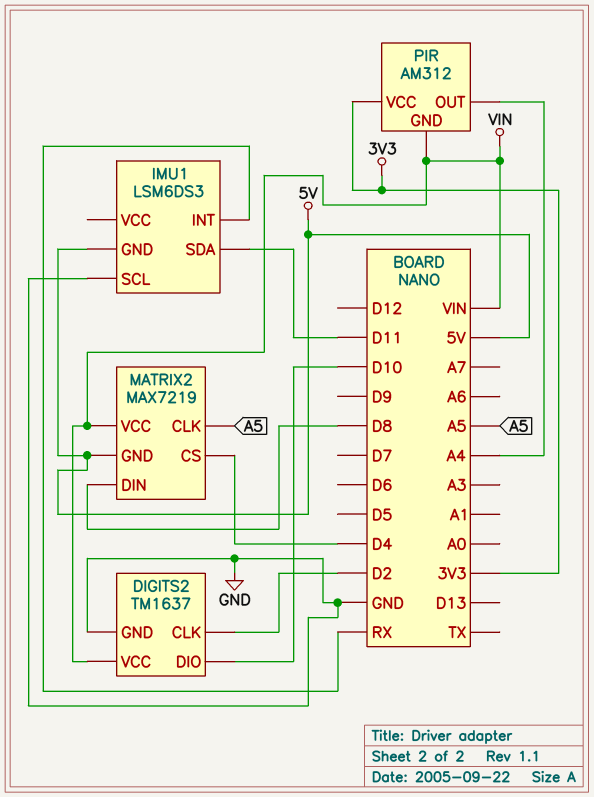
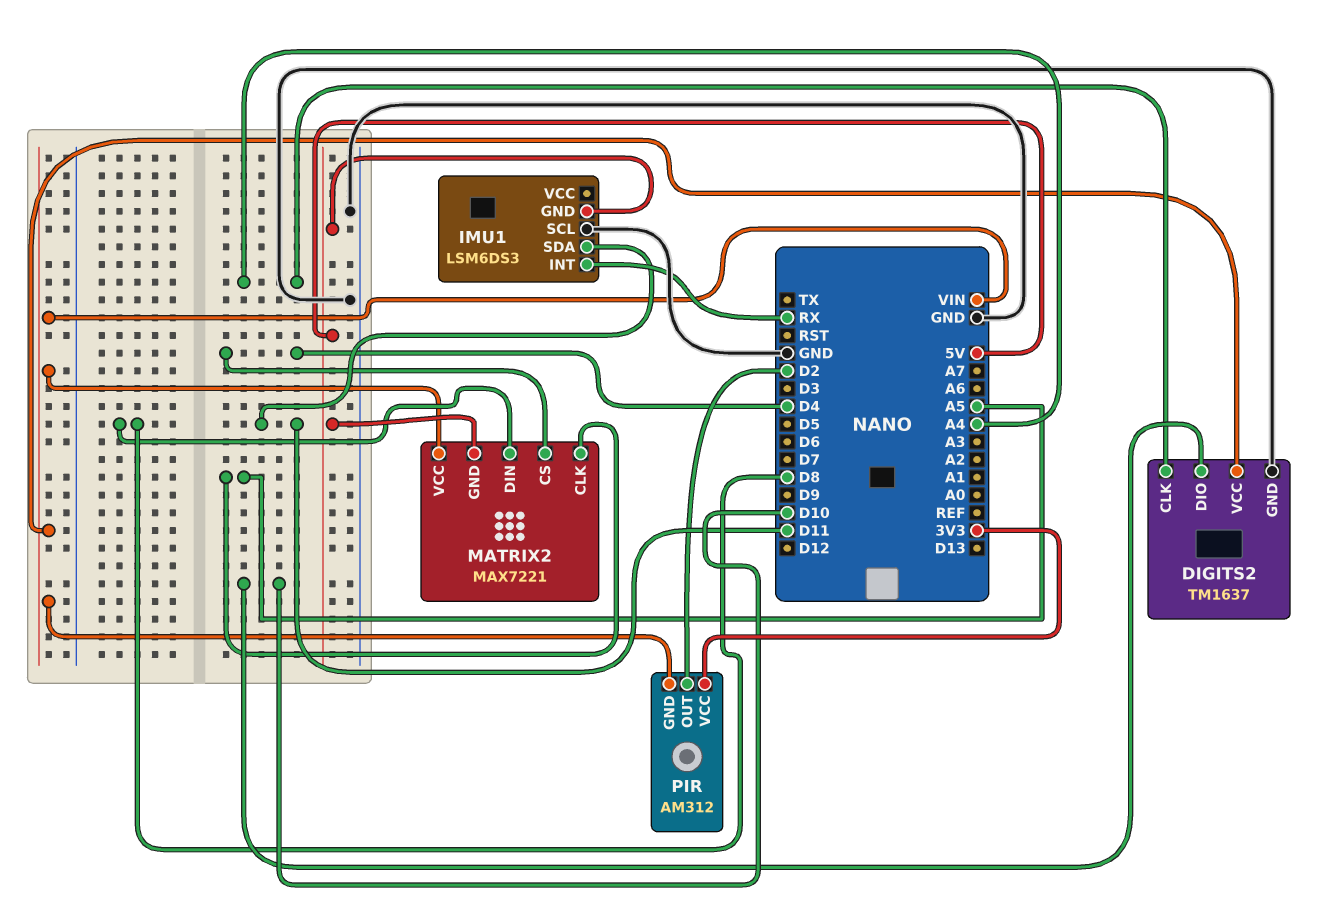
DIGITS2 pin CLK: D2 -> A4
MATRIX2: MAX7219 -> MAX7221
PIR pin OUT: A4 -> D2

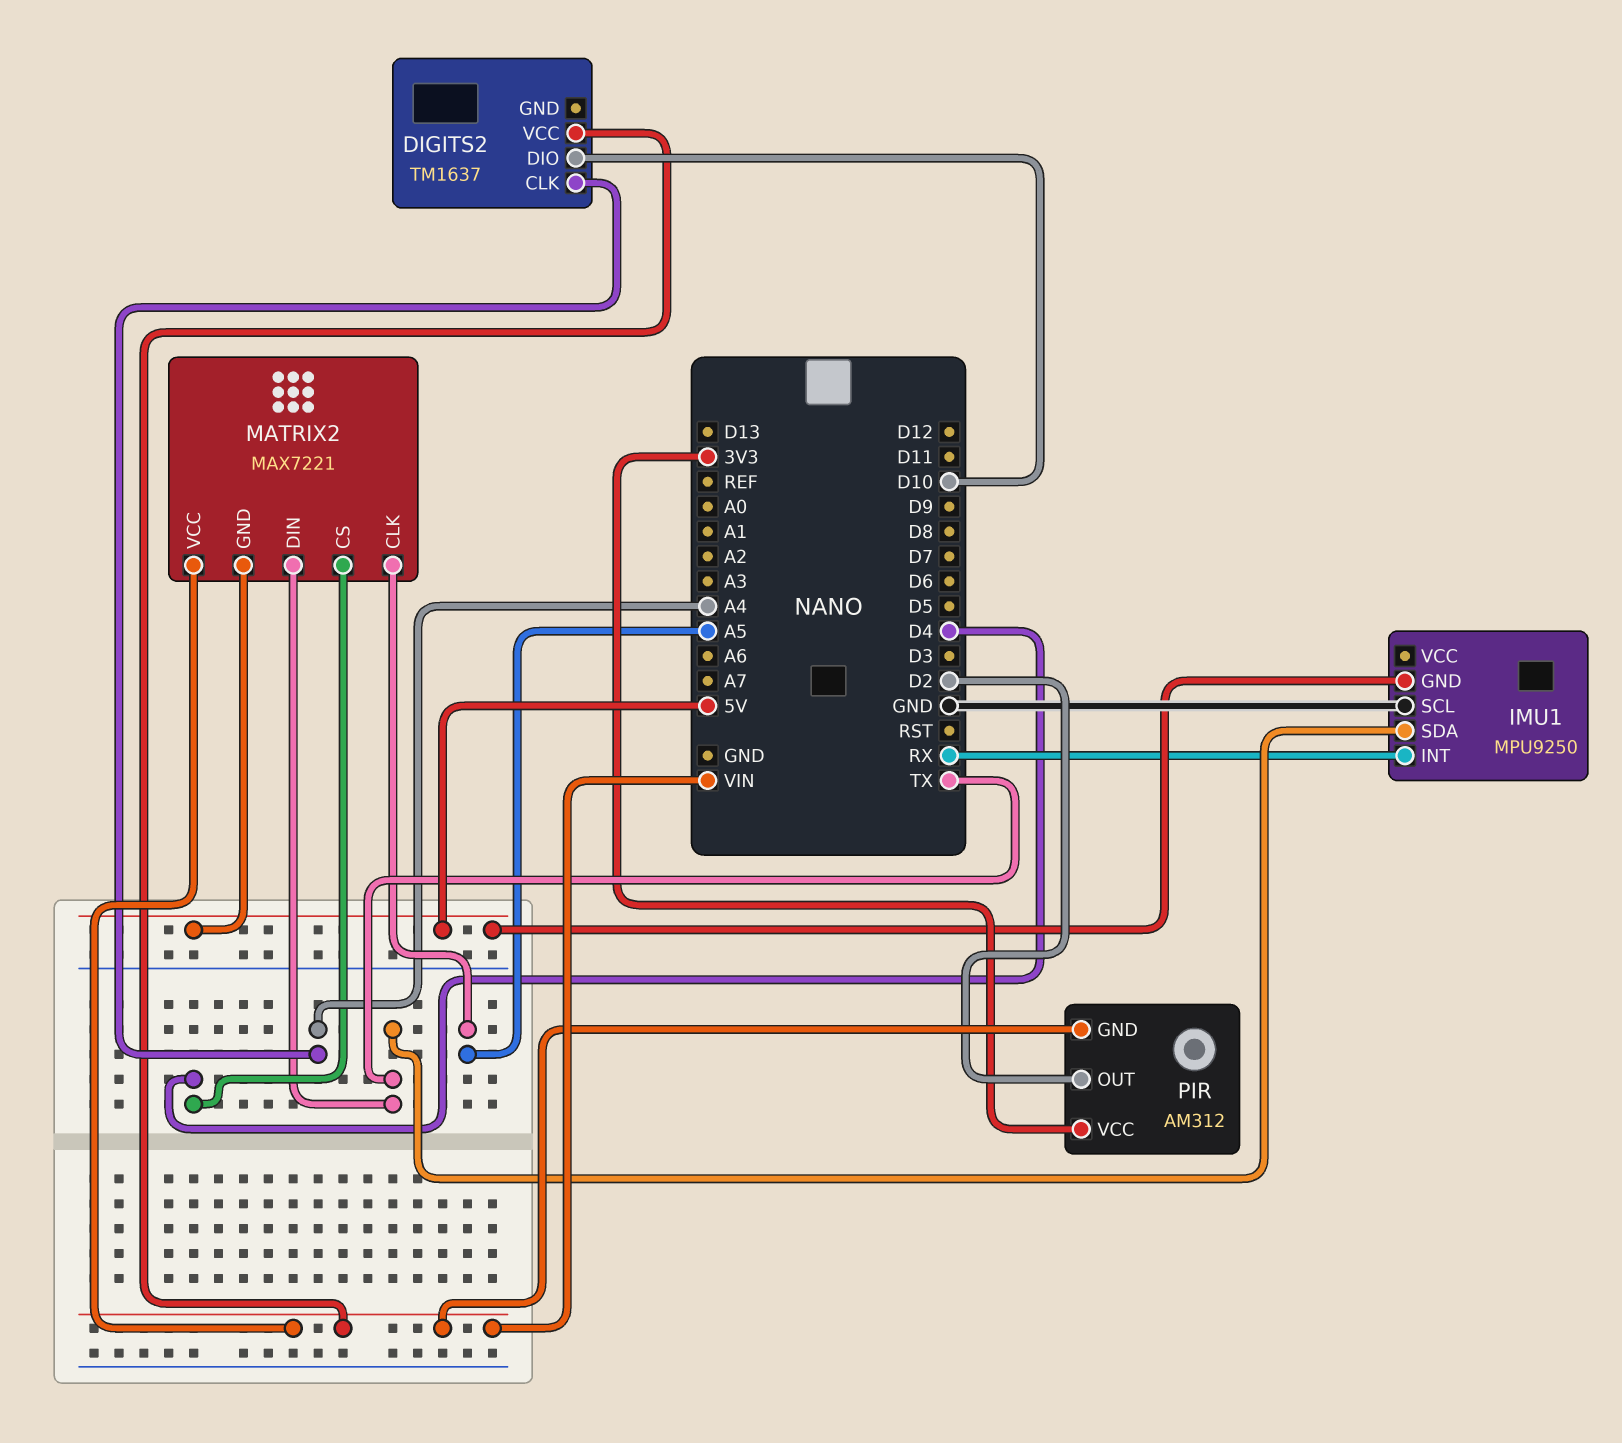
DIGITS2 pin GND: GND -> none
IMU1: LSM6DS3 -> MPU9250
IMU1 pin SDA: D11 -> TX
MATRIX2 pin DIN: D8 -> TX

